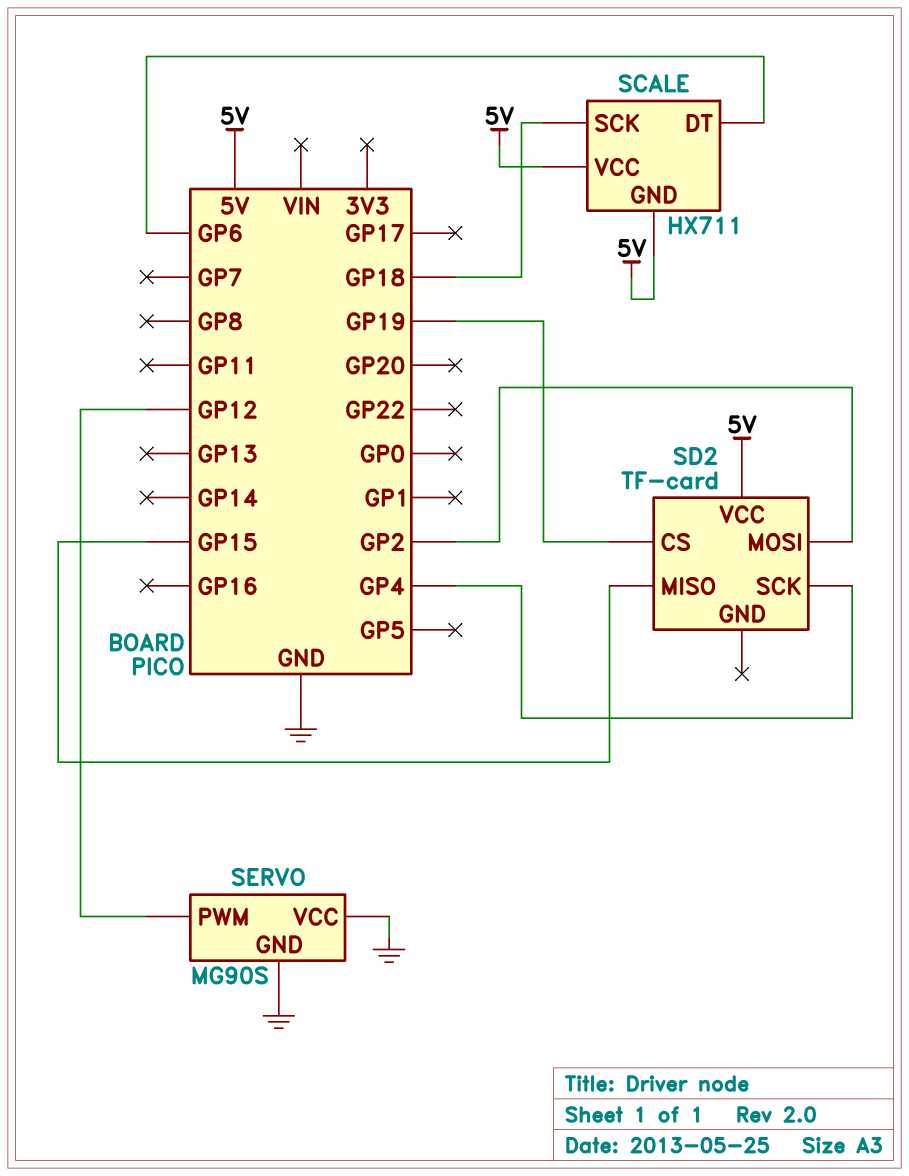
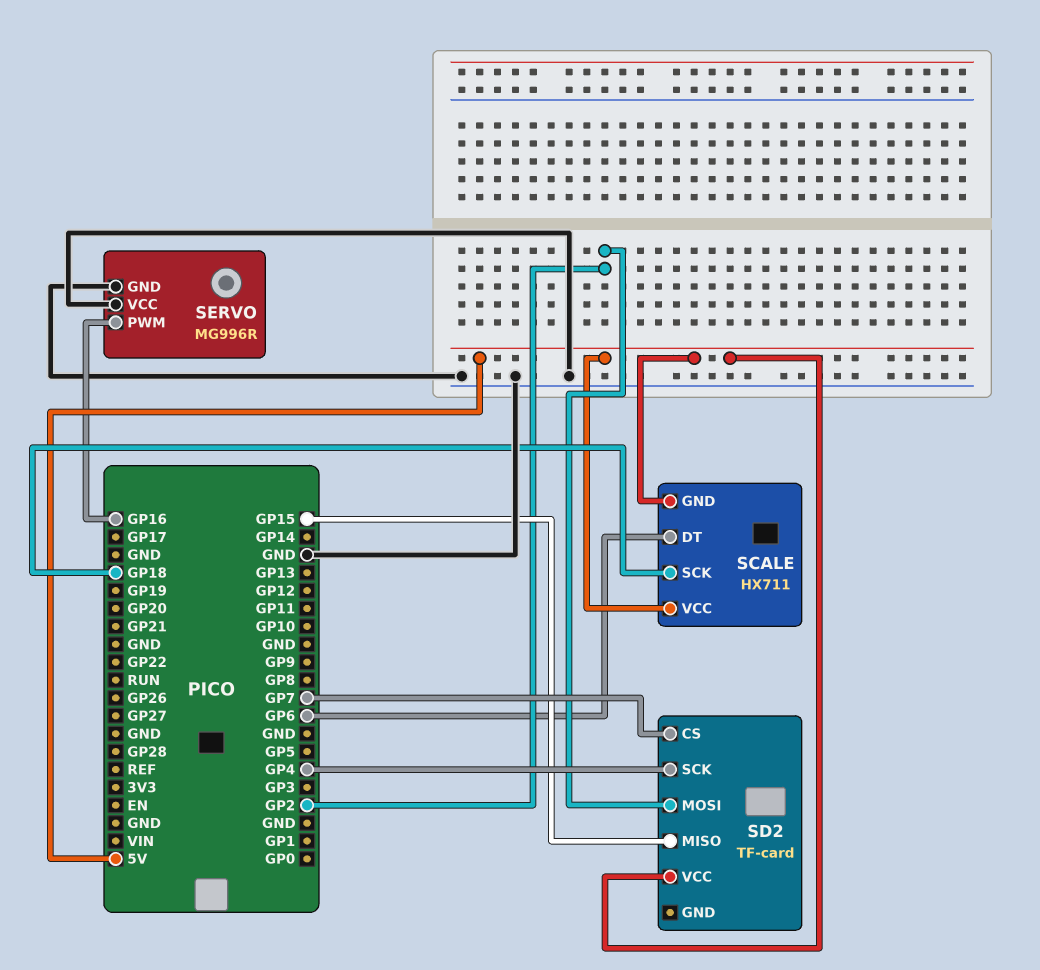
SD2 pin CS: GP19 -> GP7
SERVO: MG90S -> MG996R
SERVO pin PWM: GP12 -> GP16

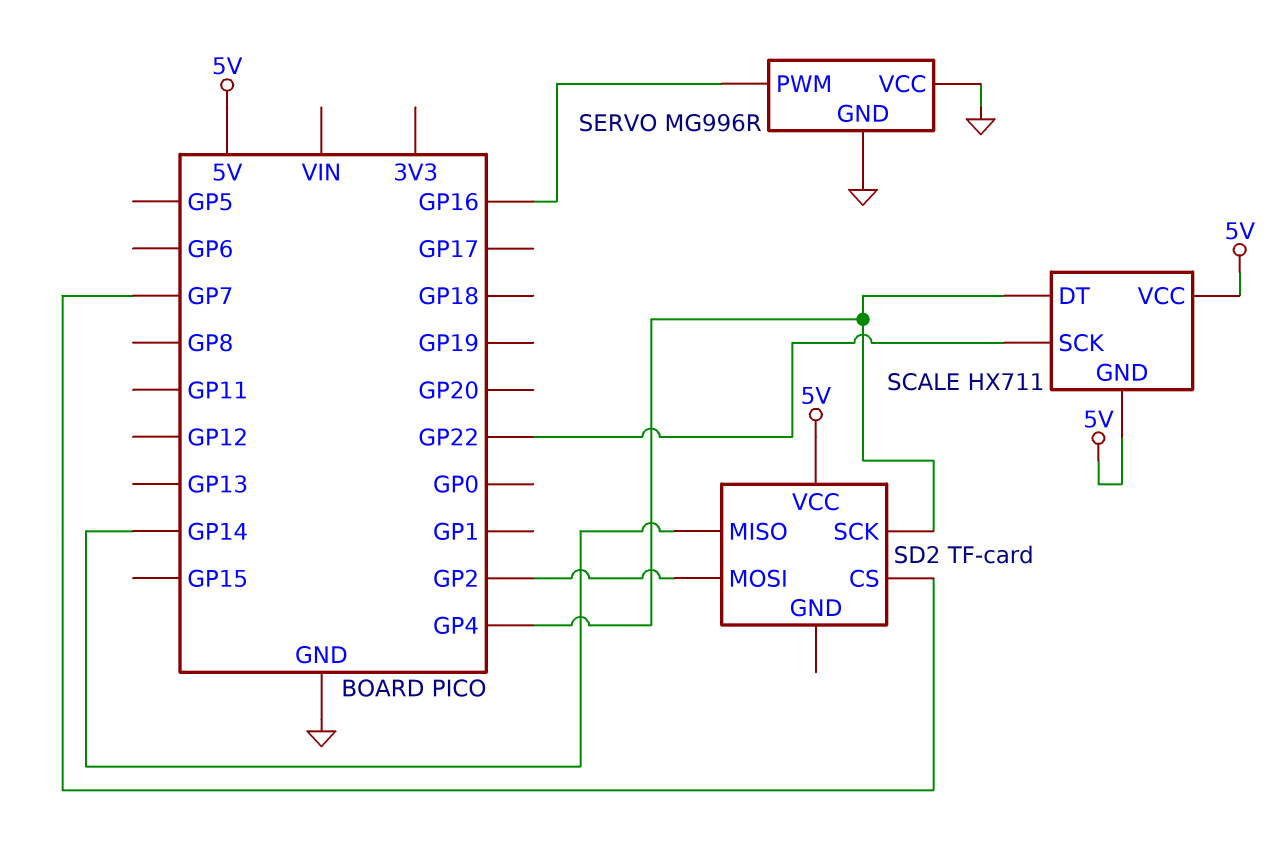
SCALE pin DT: GP6 -> GP4
SCALE pin SCK: GP18 -> GP22
SD2 pin MISO: GP15 -> GP14

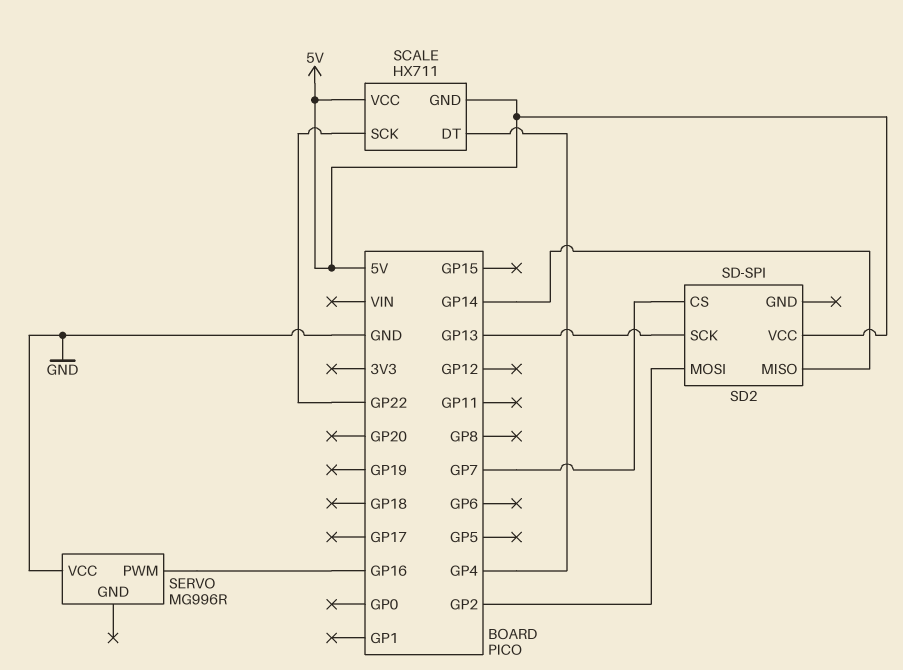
SD2: TF-card -> SD-SPI
SD2 pin SCK: GP4 -> GP13
SERVO pin GND: GND -> none

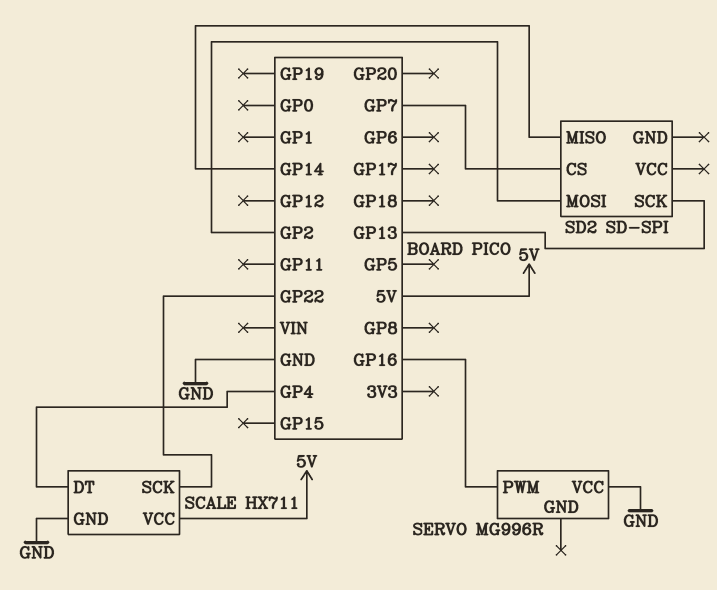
SCALE pin GND: 5V -> GND
SD2 pin VCC: 5V -> none

